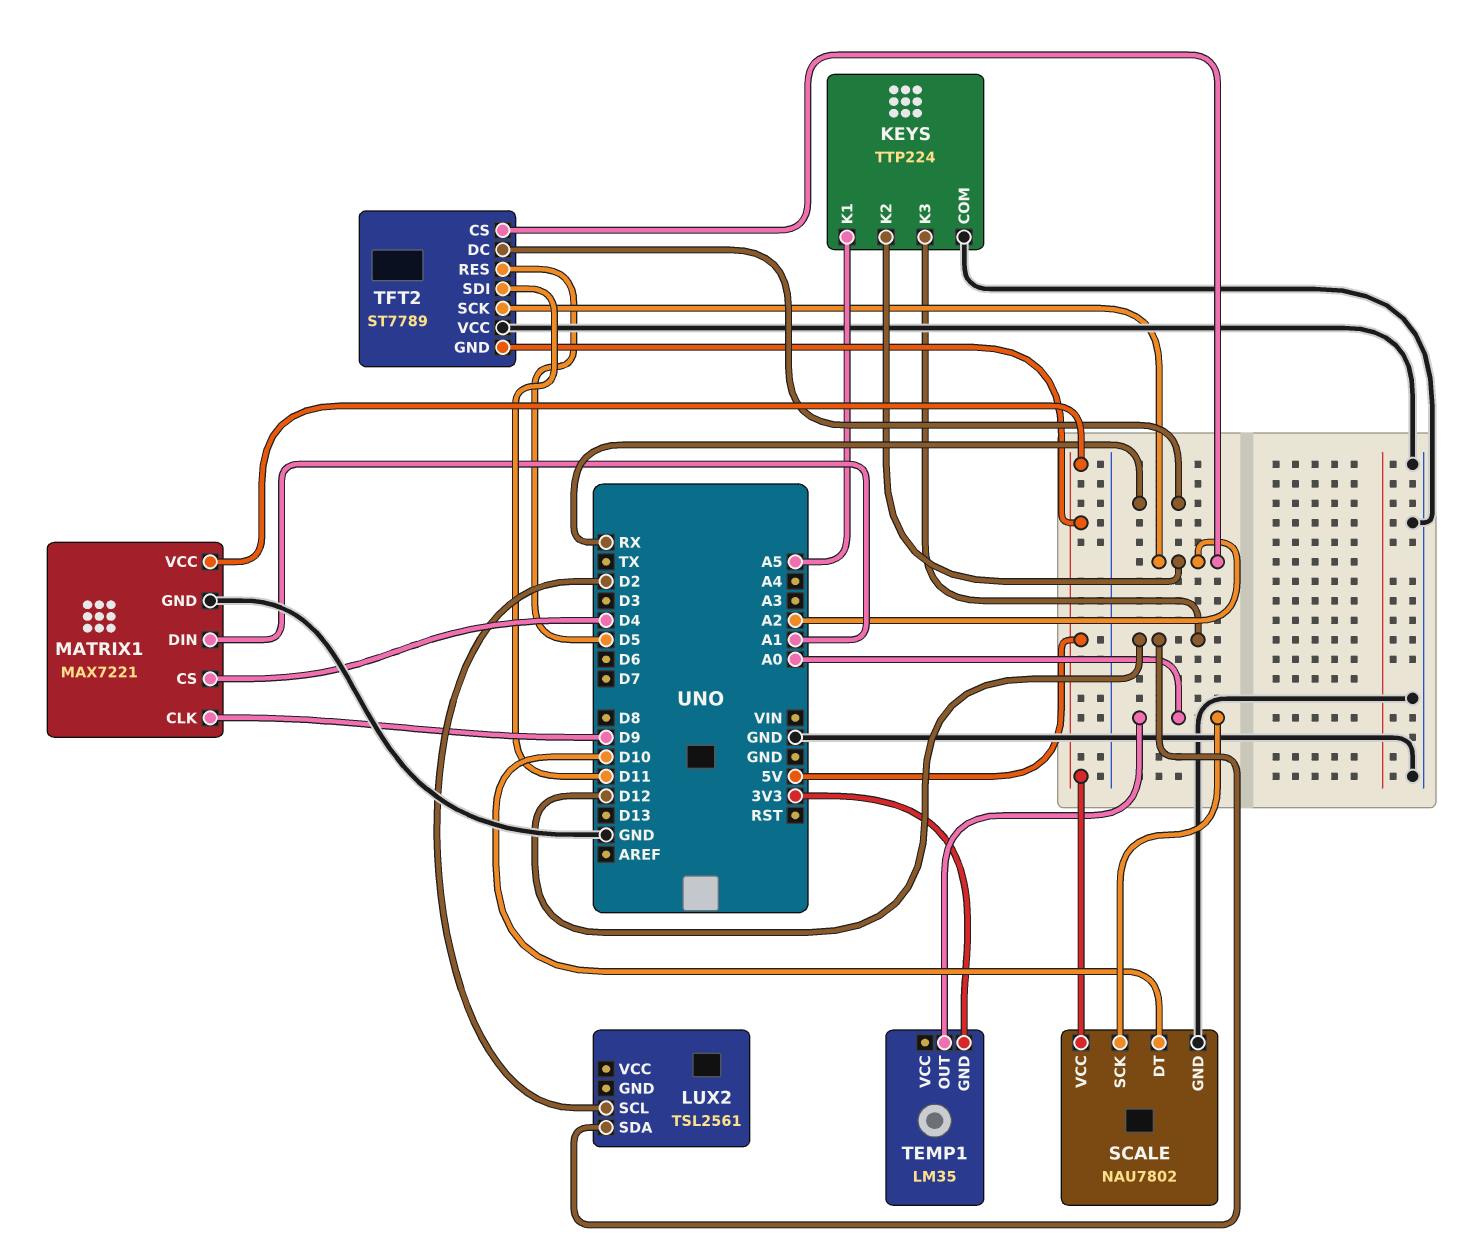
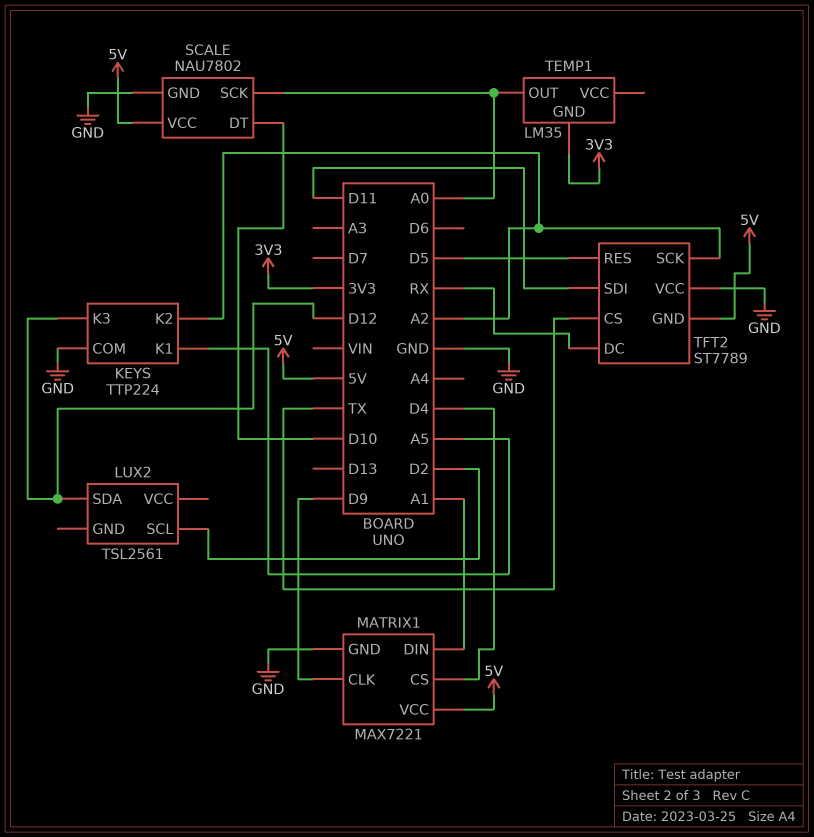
TFT2 pin CS: A2 -> TX

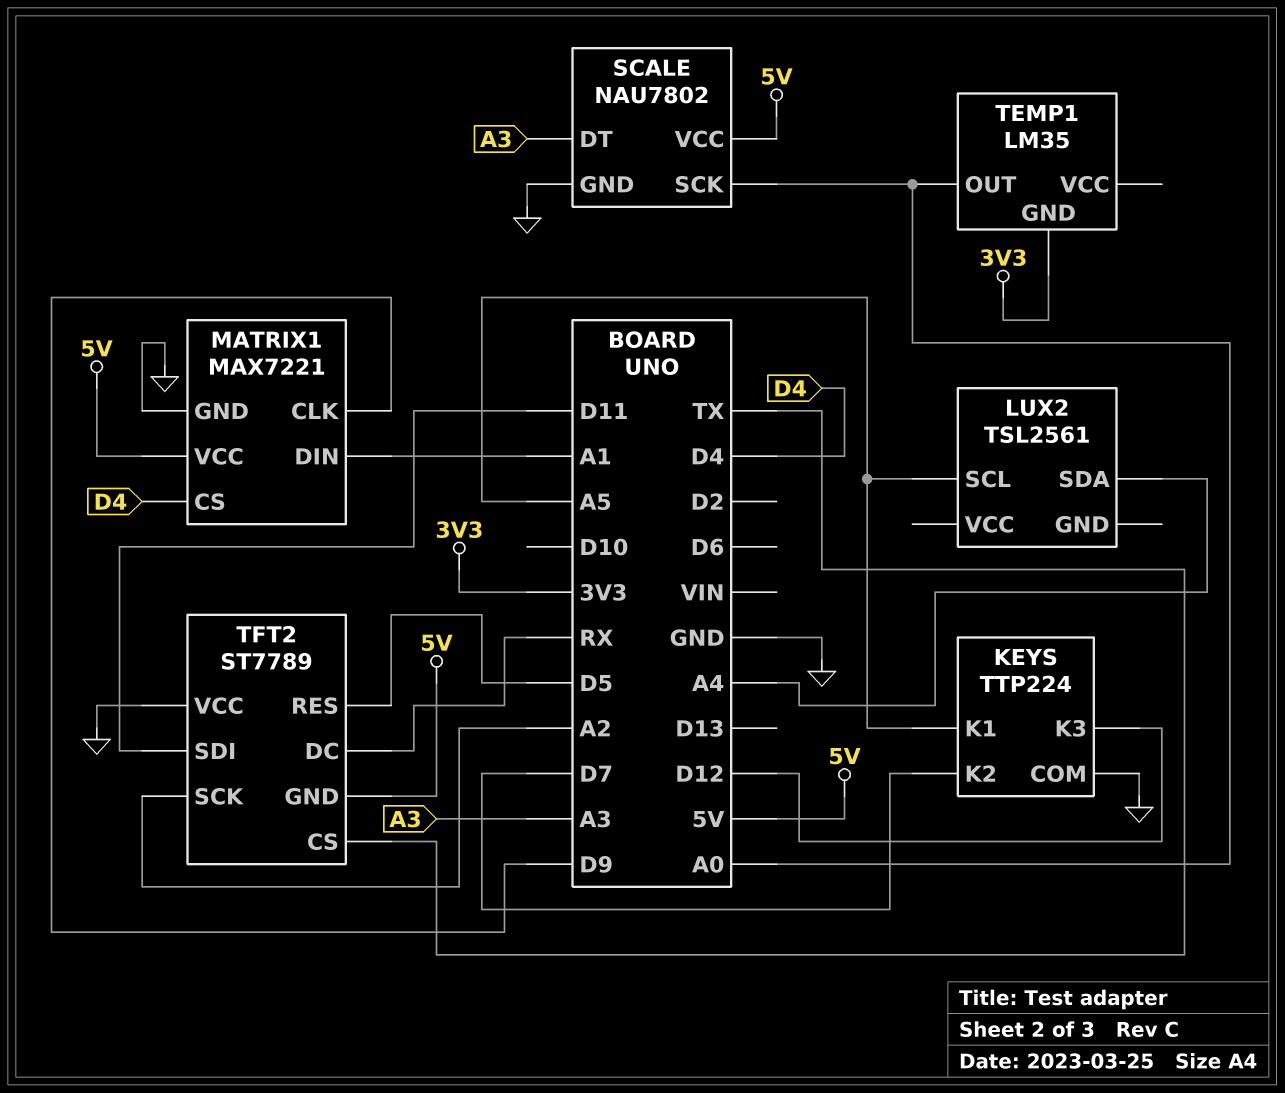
KEYS pin K2: A2 -> D7
LUX2 pin SCL: D2 -> A5
LUX2 pin SDA: D12 -> A4
SCALE pin DT: D10 -> A3

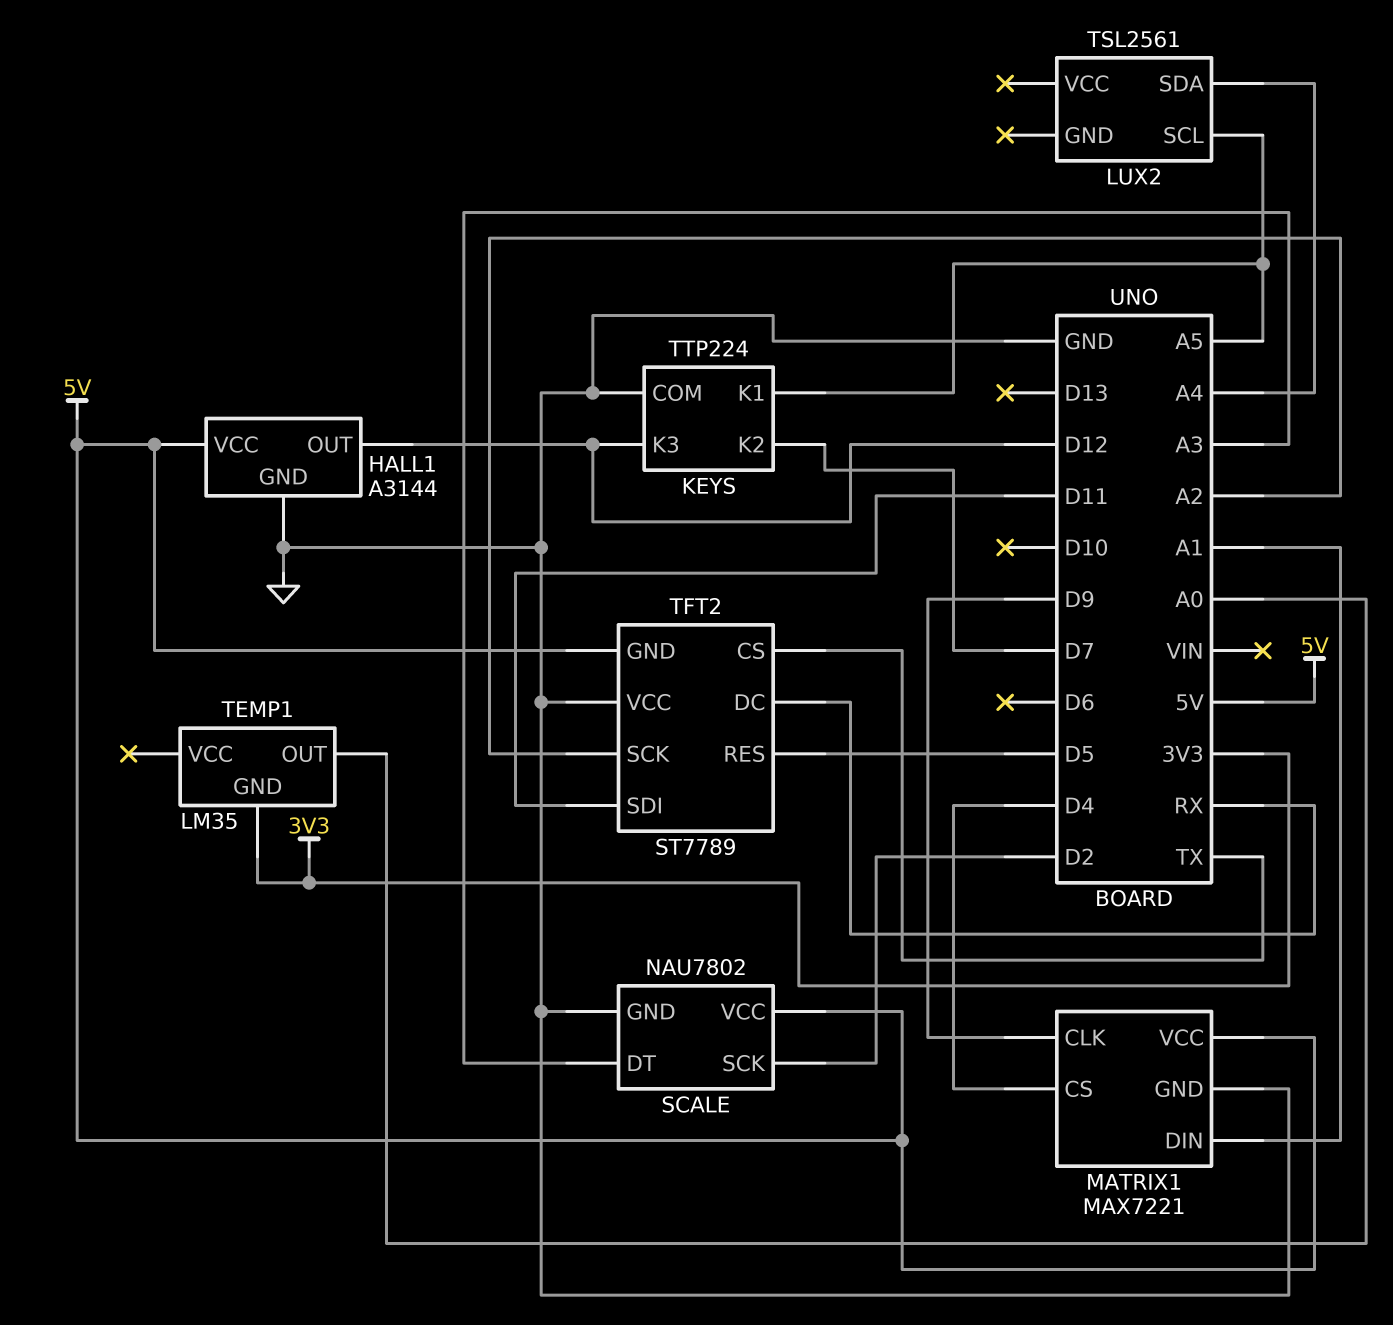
HALL1: none -> A3144
HALL1 pin GND: none -> GND
HALL1 pin OUT: none -> D12
HALL1 pin VCC: none -> 5V
SCALE pin SCK: A0 -> D2

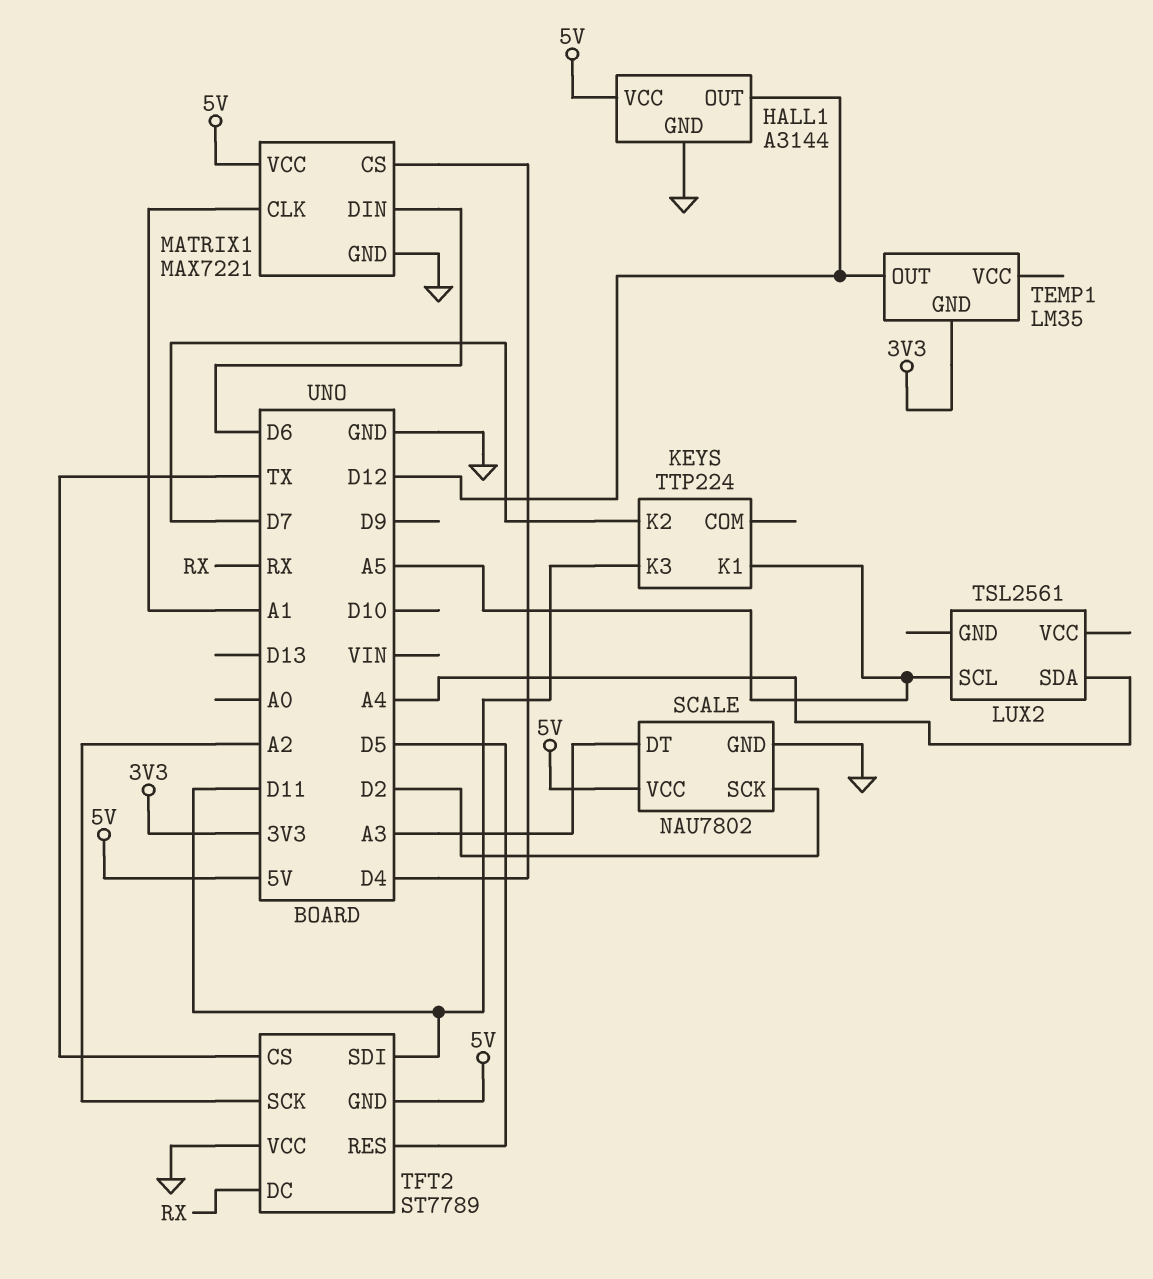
KEYS pin COM: GND -> none
KEYS pin K3: D12 -> D11
MATRIX1 pin CLK: D9 -> A1
MATRIX1 pin DIN: A1 -> D6
TEMP1 pin OUT: A0 -> D12

